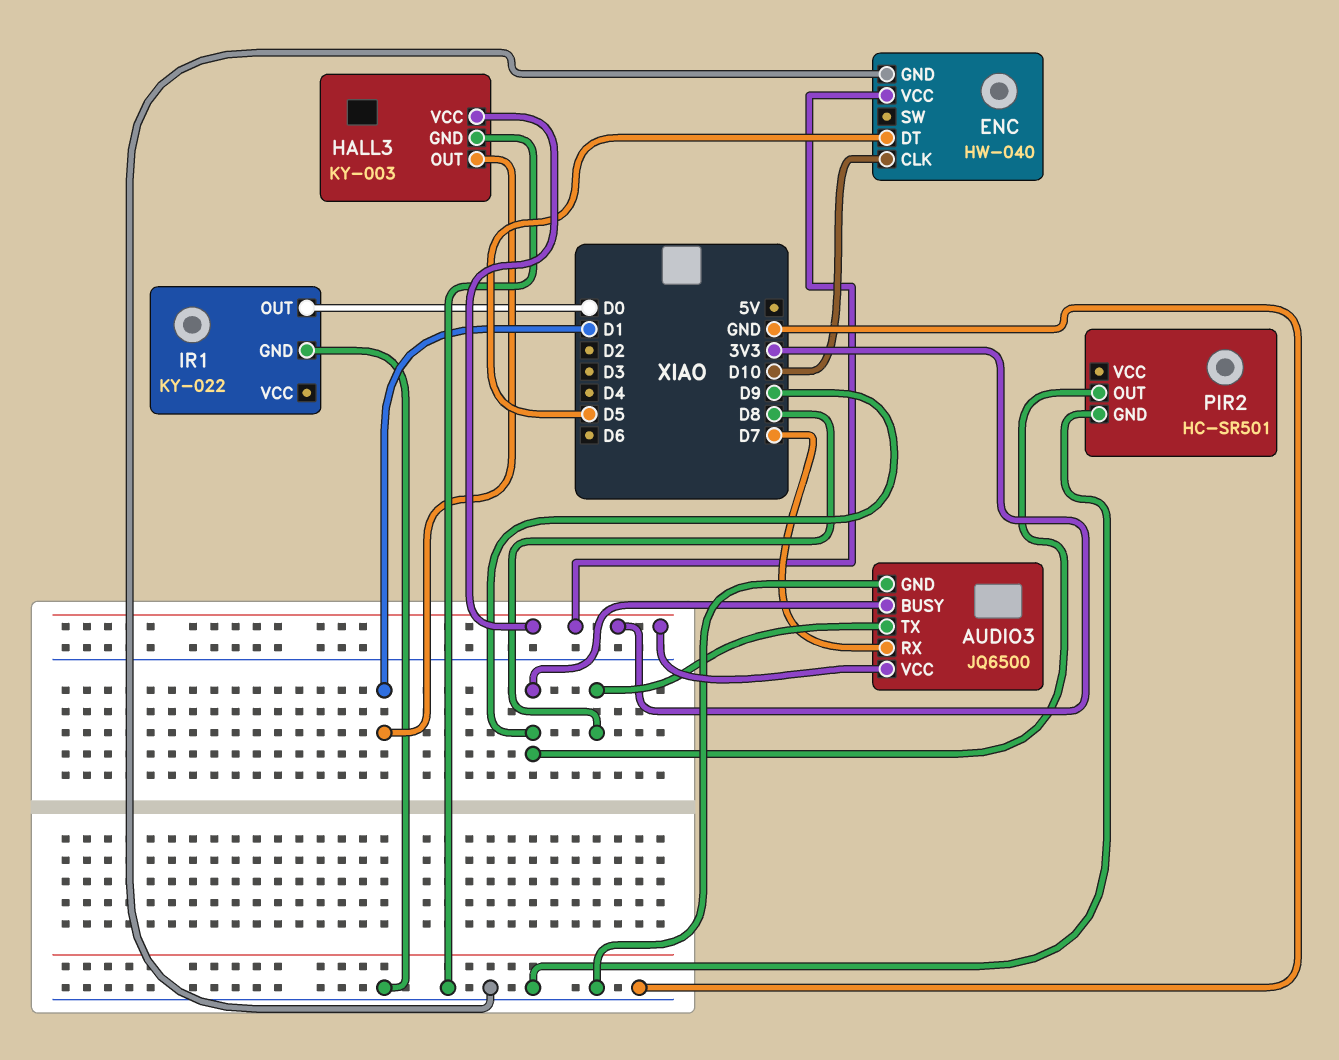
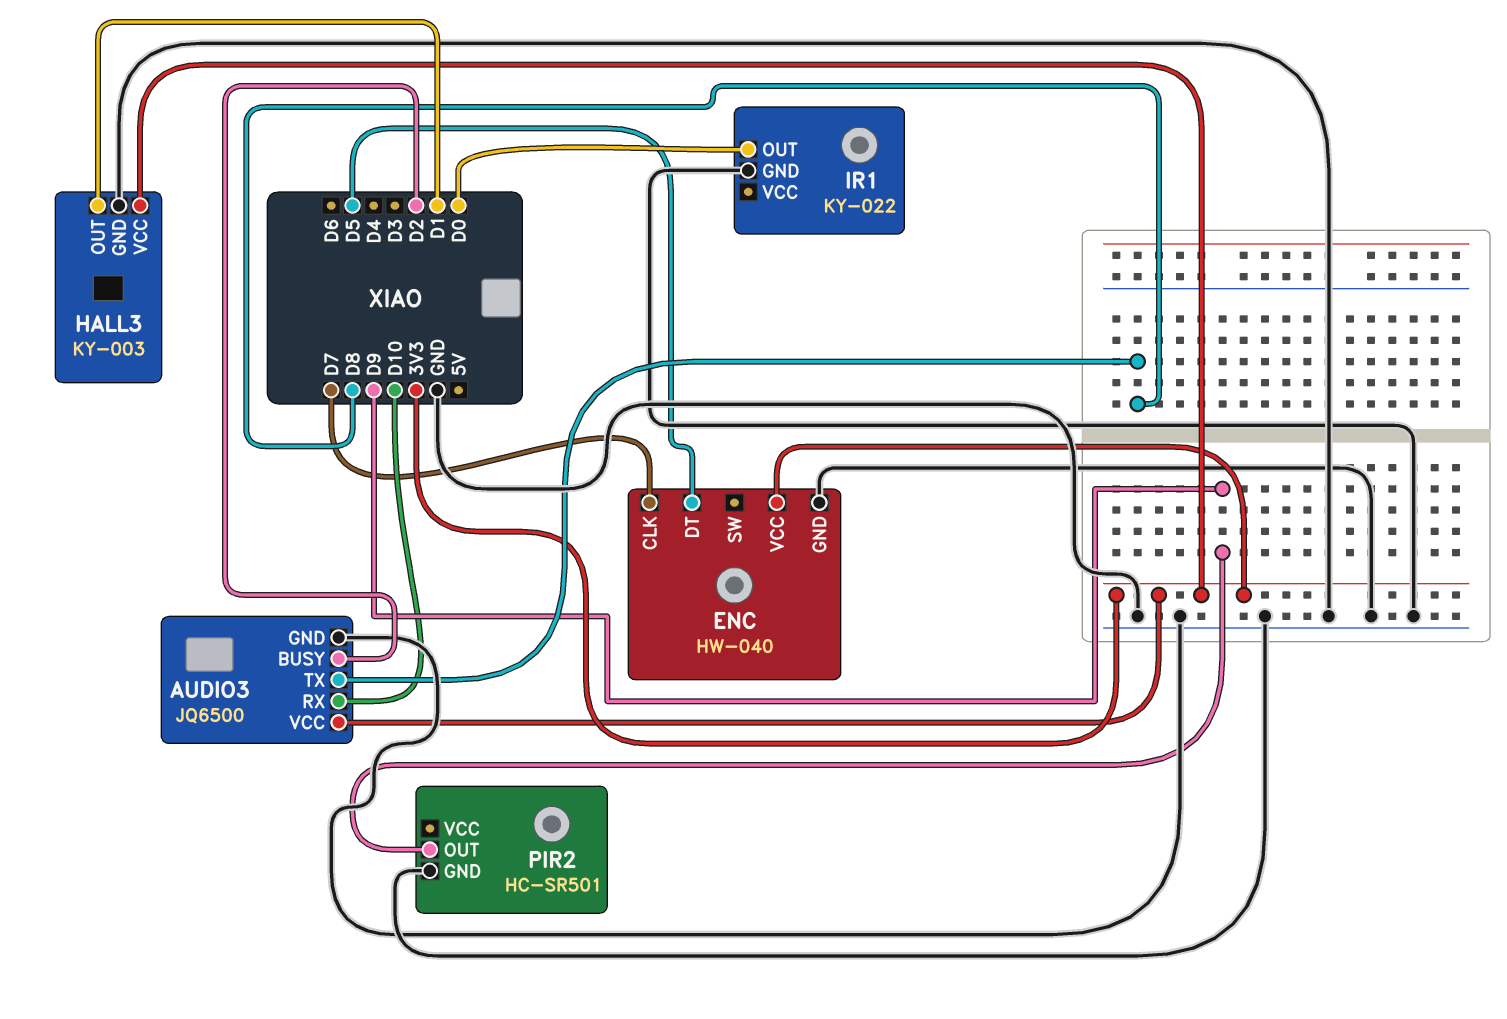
AUDIO3 pin BUSY: D9 -> D2
AUDIO3 pin RX: D7 -> D10
ENC pin CLK: D10 -> D7

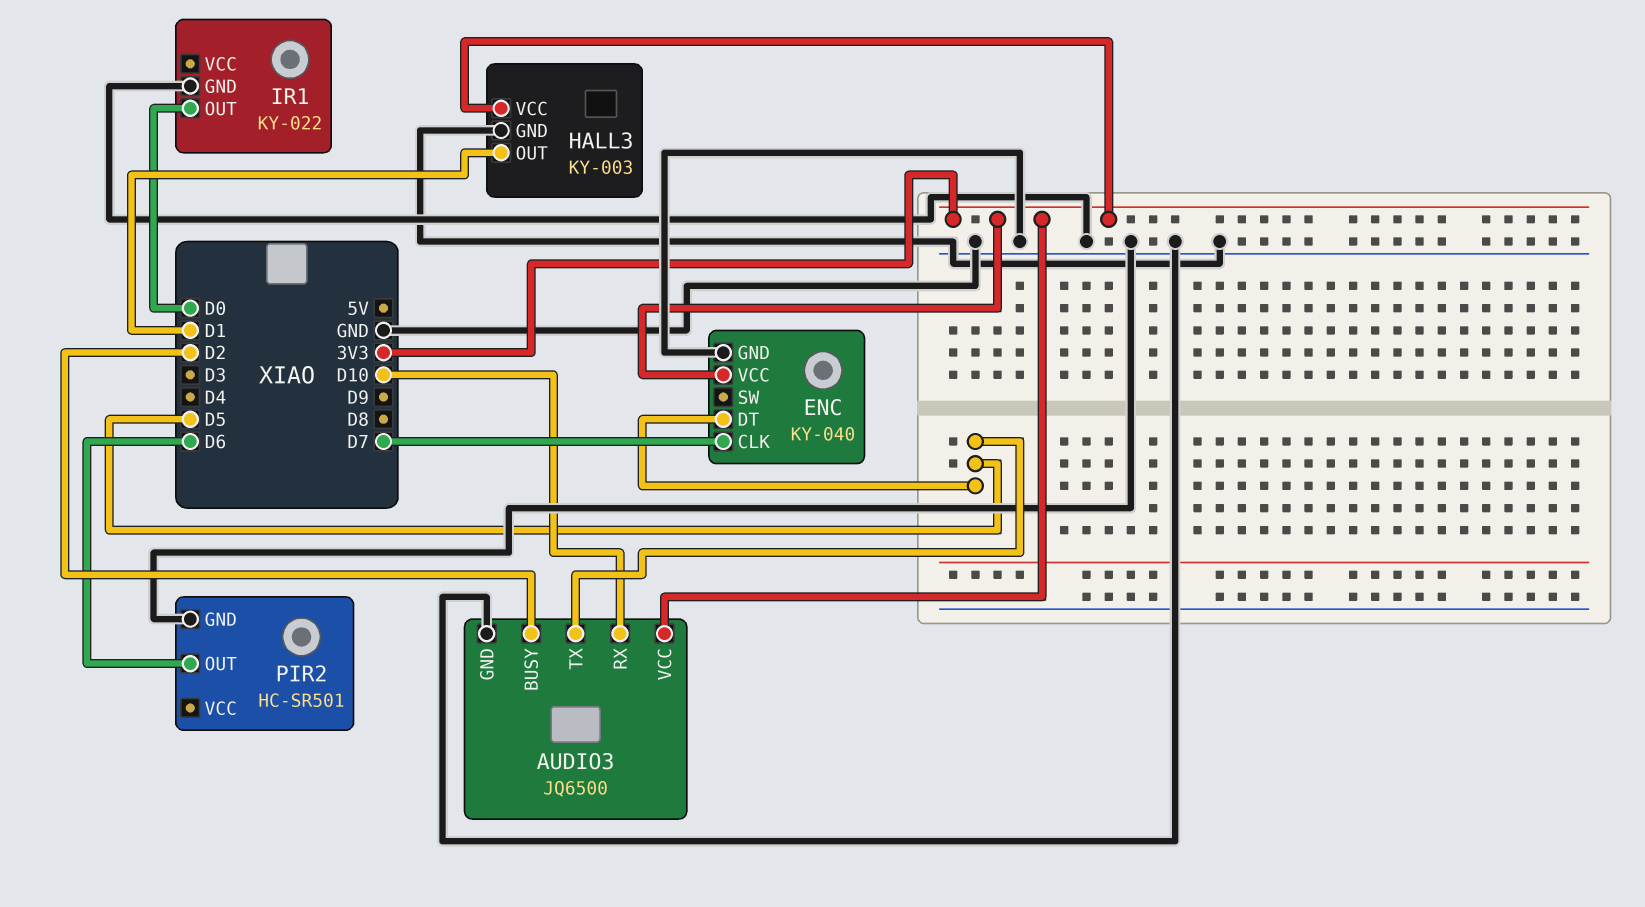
AUDIO3 pin TX: D8 -> D5
ENC: HW-040 -> KY-040
PIR2 pin OUT: D9 -> D6

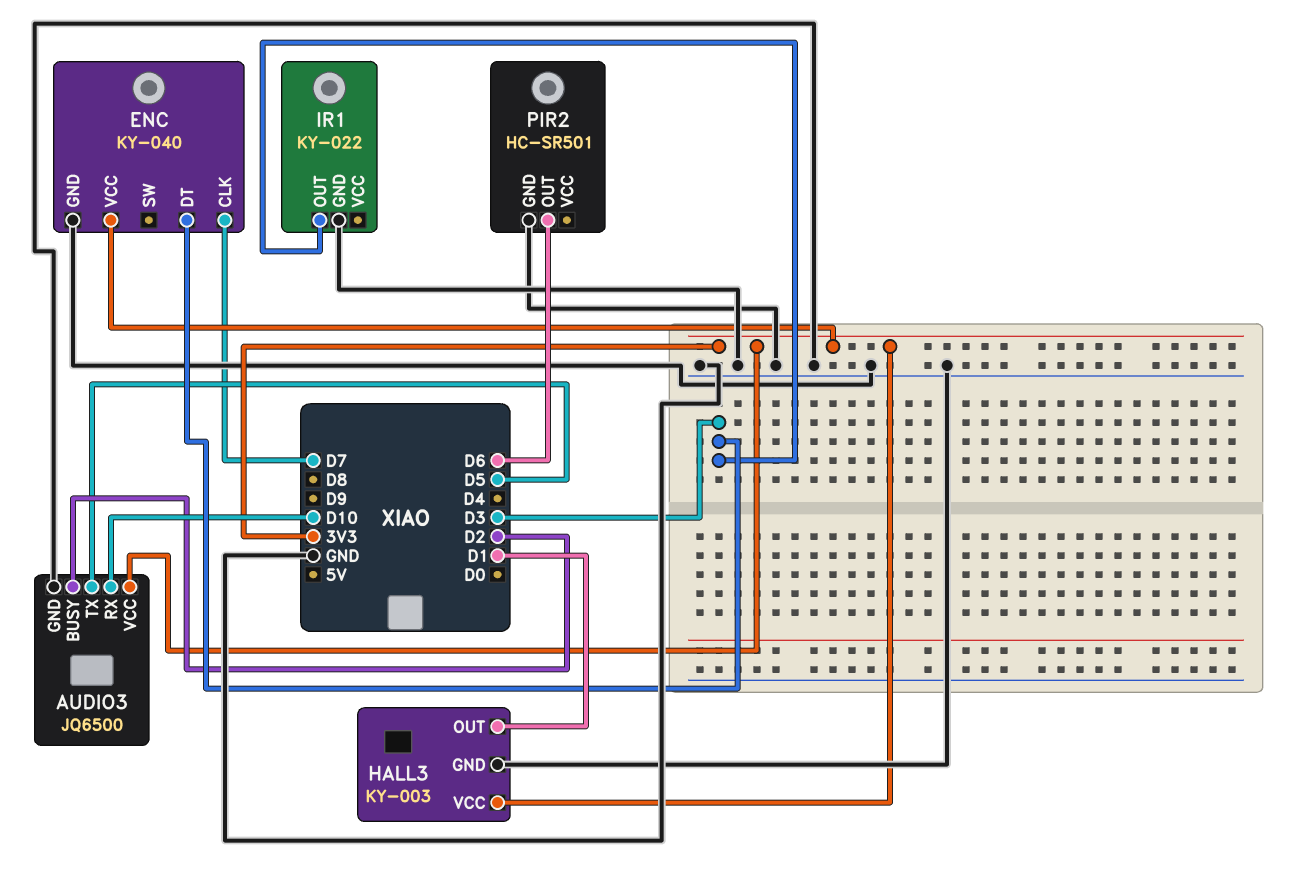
ENC pin DT: D5 -> D3
IR1 pin OUT: D0 -> D3

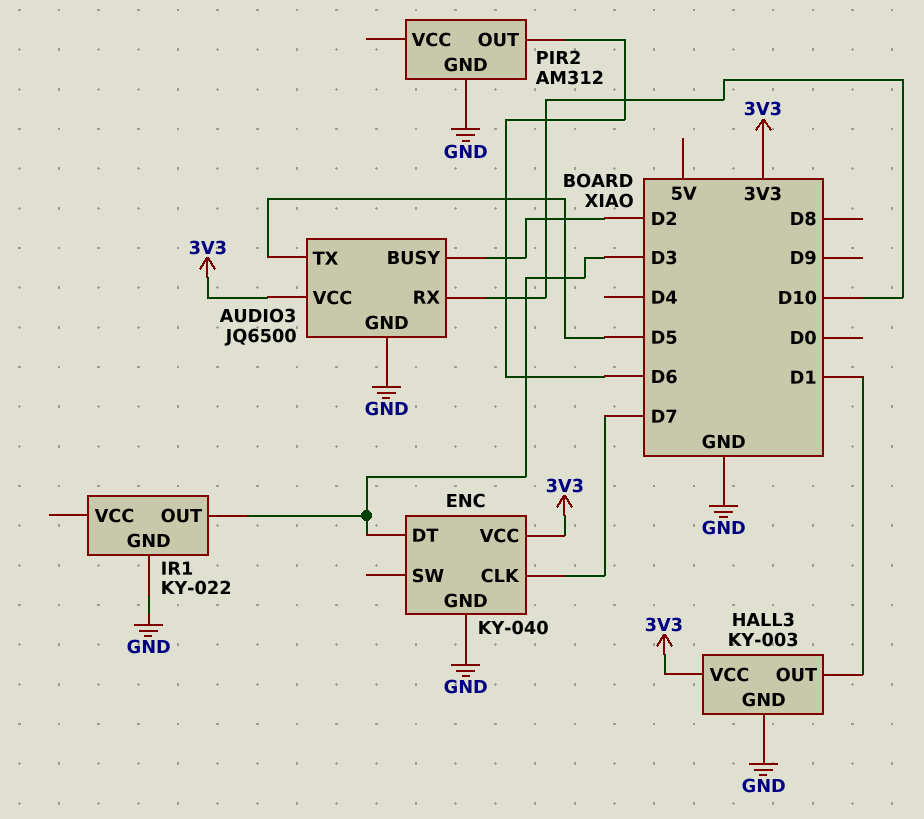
PIR2: HC-SR501 -> AM312

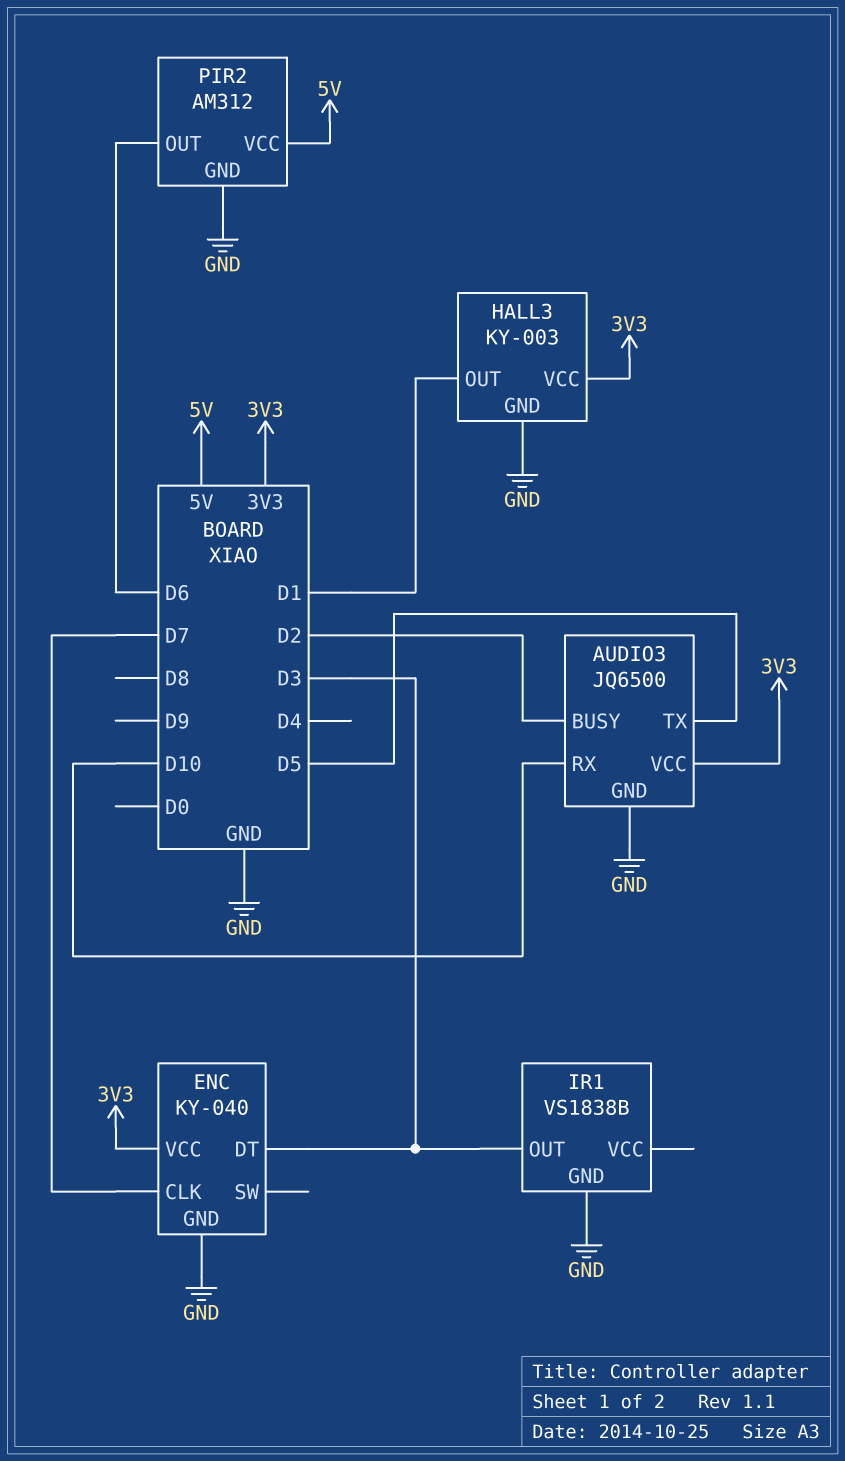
IR1: KY-022 -> VS1838B
PIR2 pin VCC: none -> 5V

